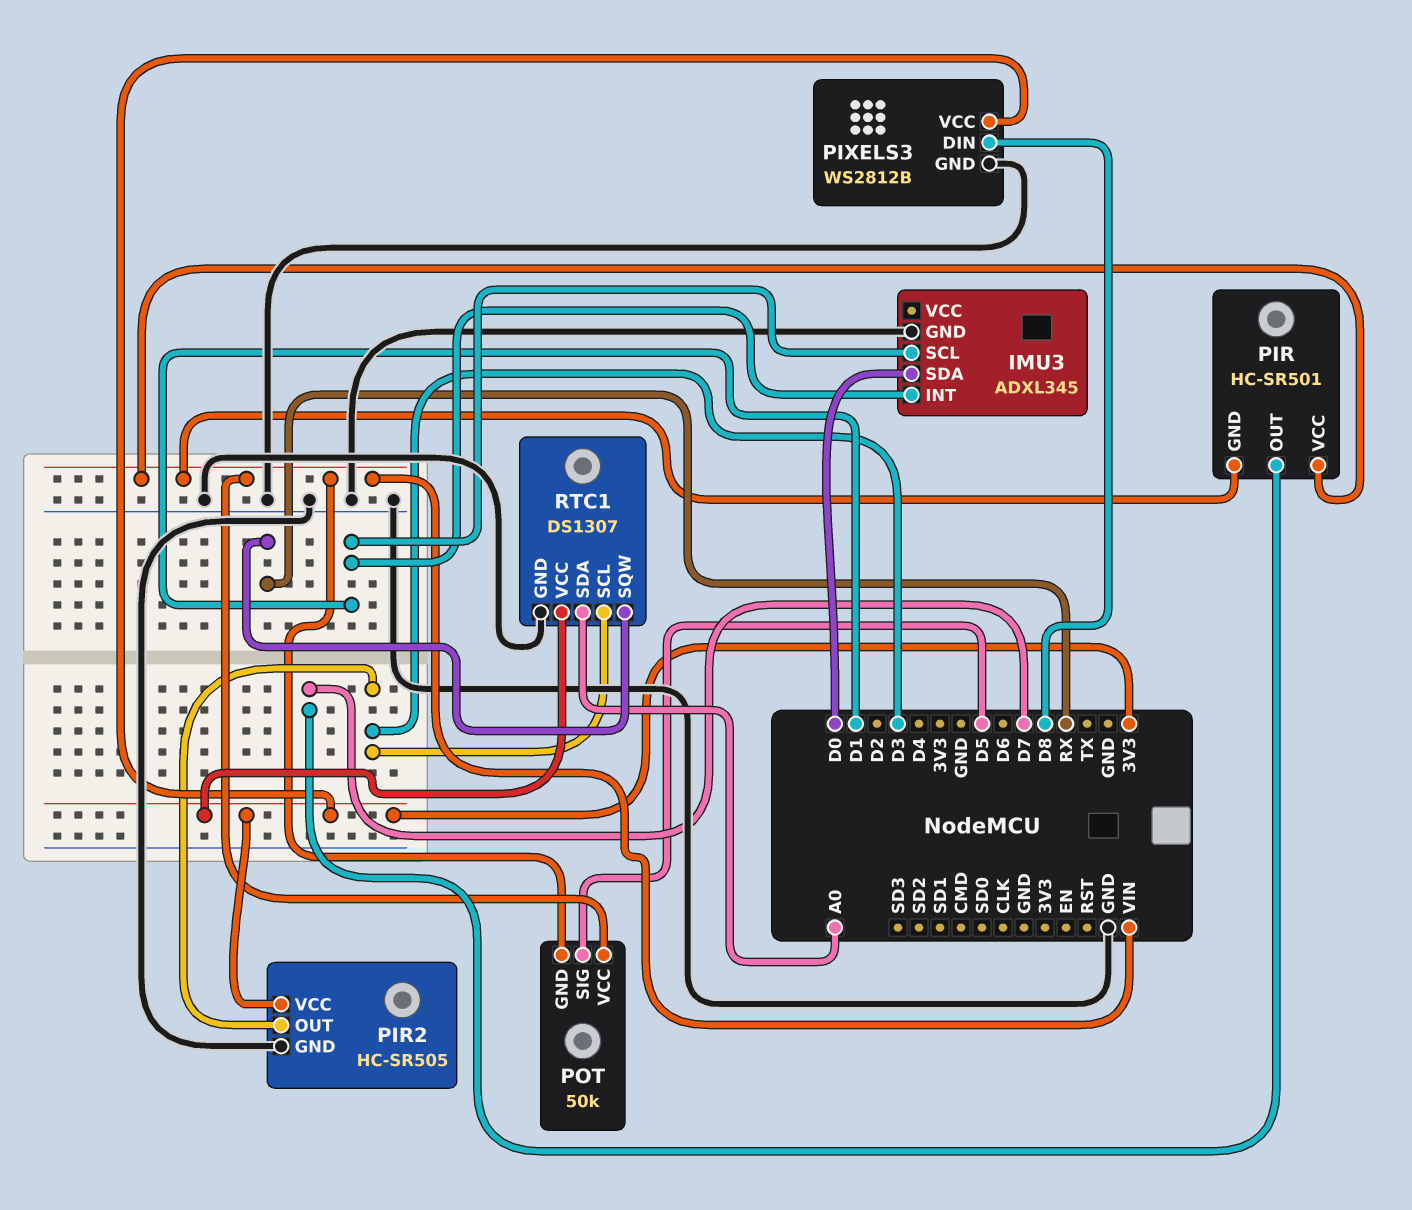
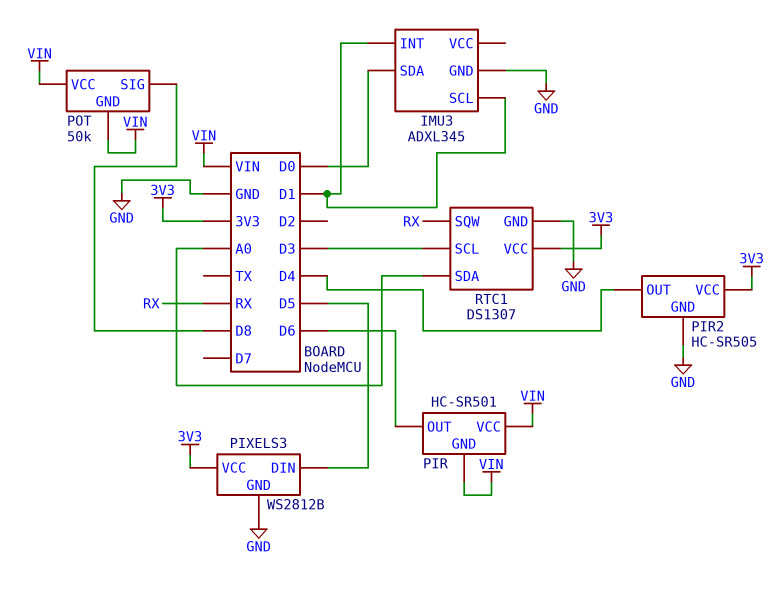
PIR pin OUT: D7 -> D6
PIR2 pin OUT: D3 -> D4
PIXELS3 pin DIN: D8 -> D5
POT pin SIG: D5 -> D8

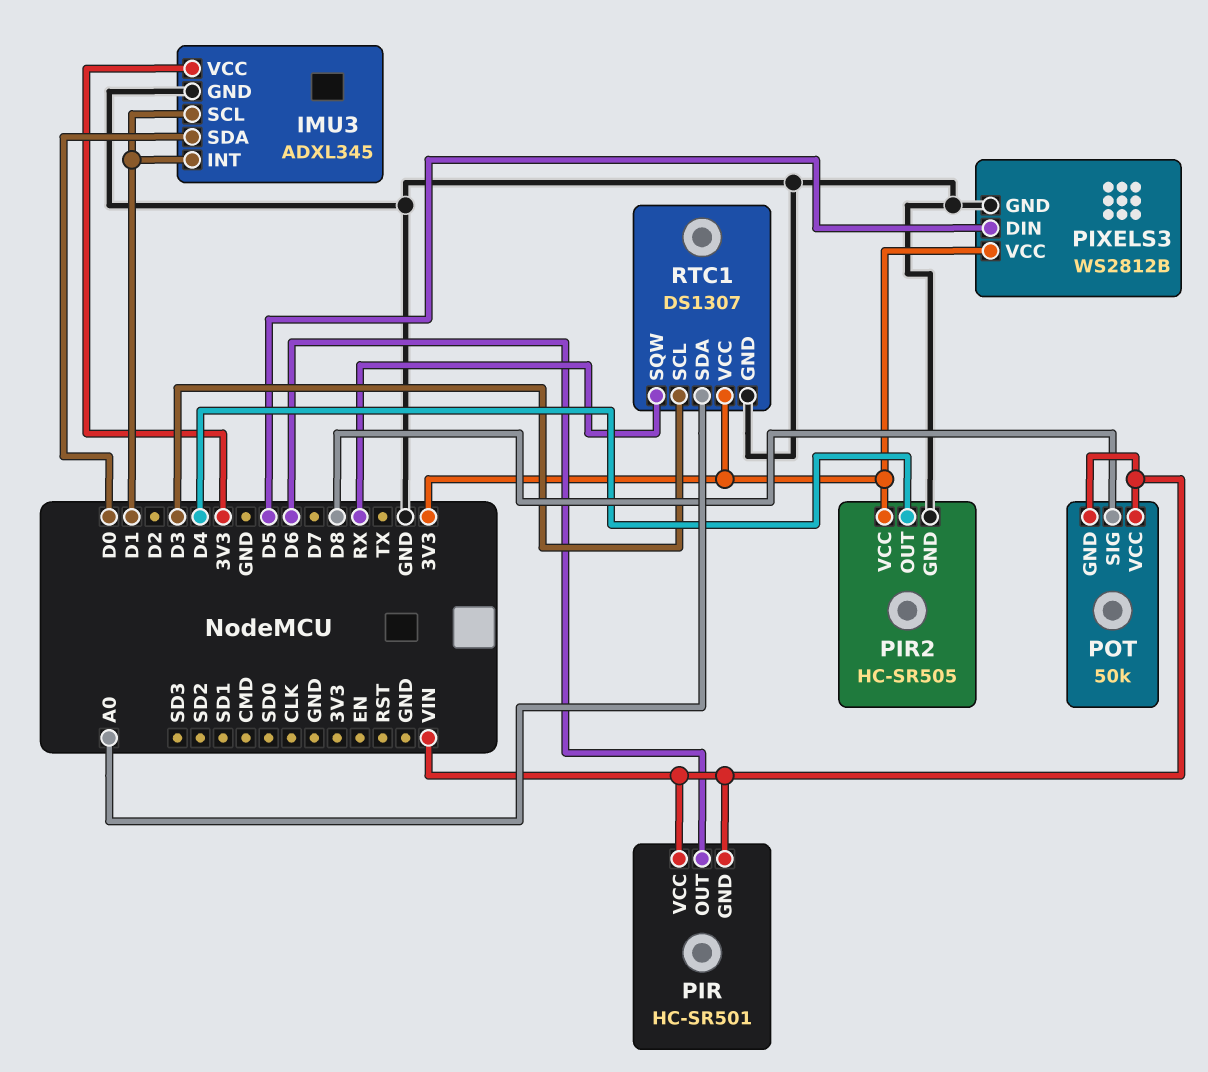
IMU3 pin VCC: none -> 3V3

